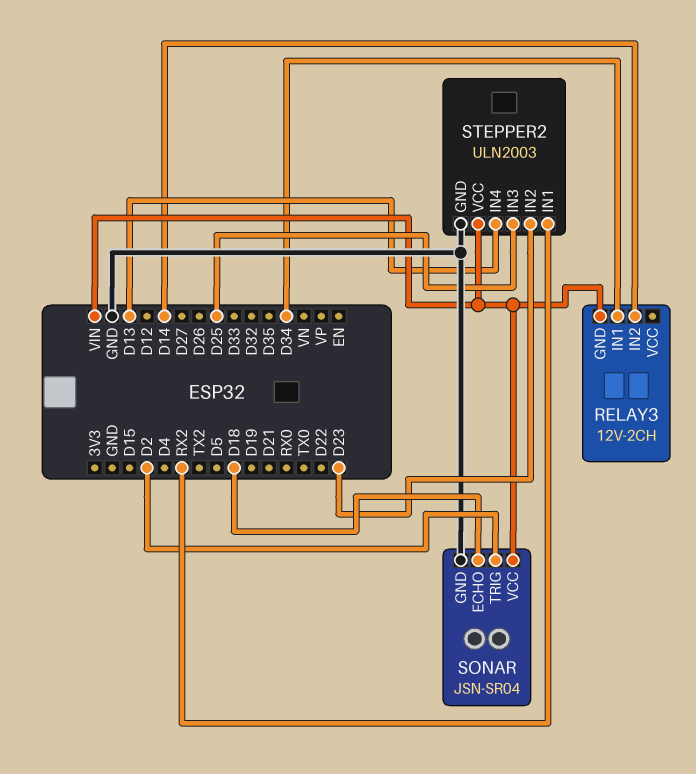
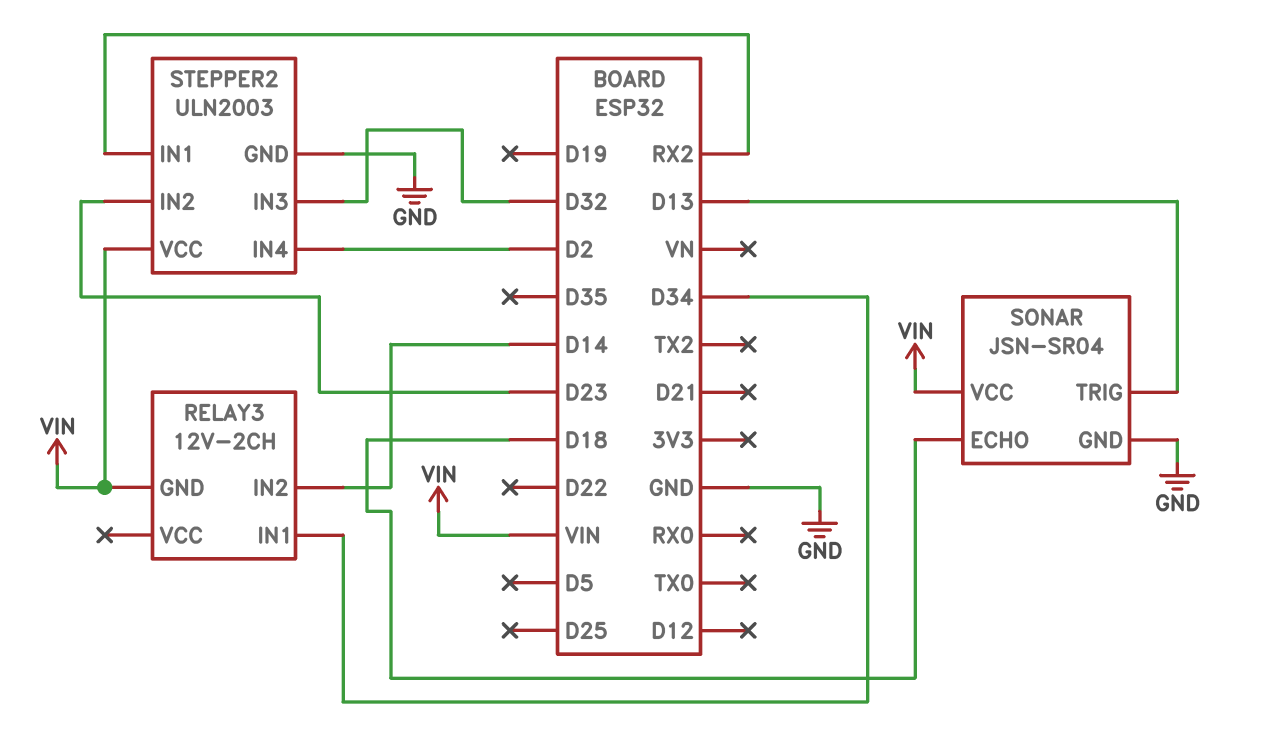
SONAR pin TRIG: D2 -> D13
STEPPER2 pin IN3: D25 -> D32
STEPPER2 pin IN4: D13 -> D2

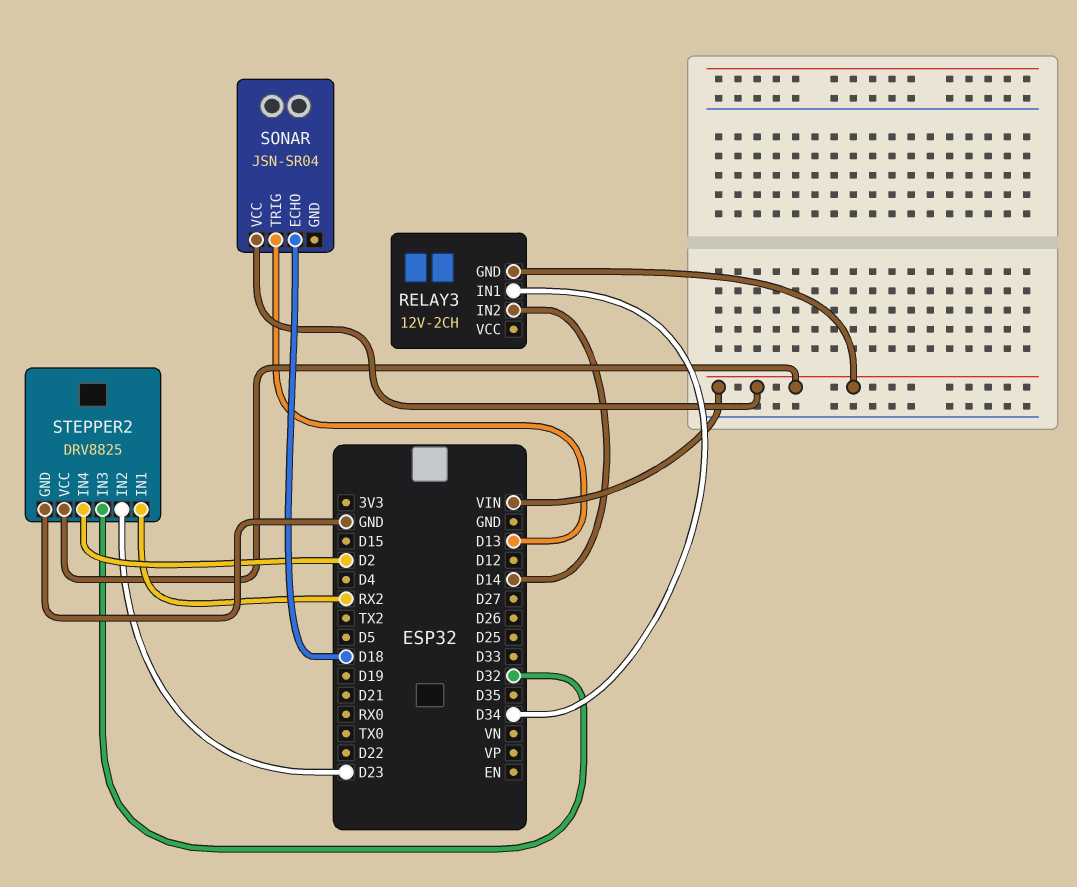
SONAR pin GND: GND -> none
STEPPER2: ULN2003 -> DRV8825

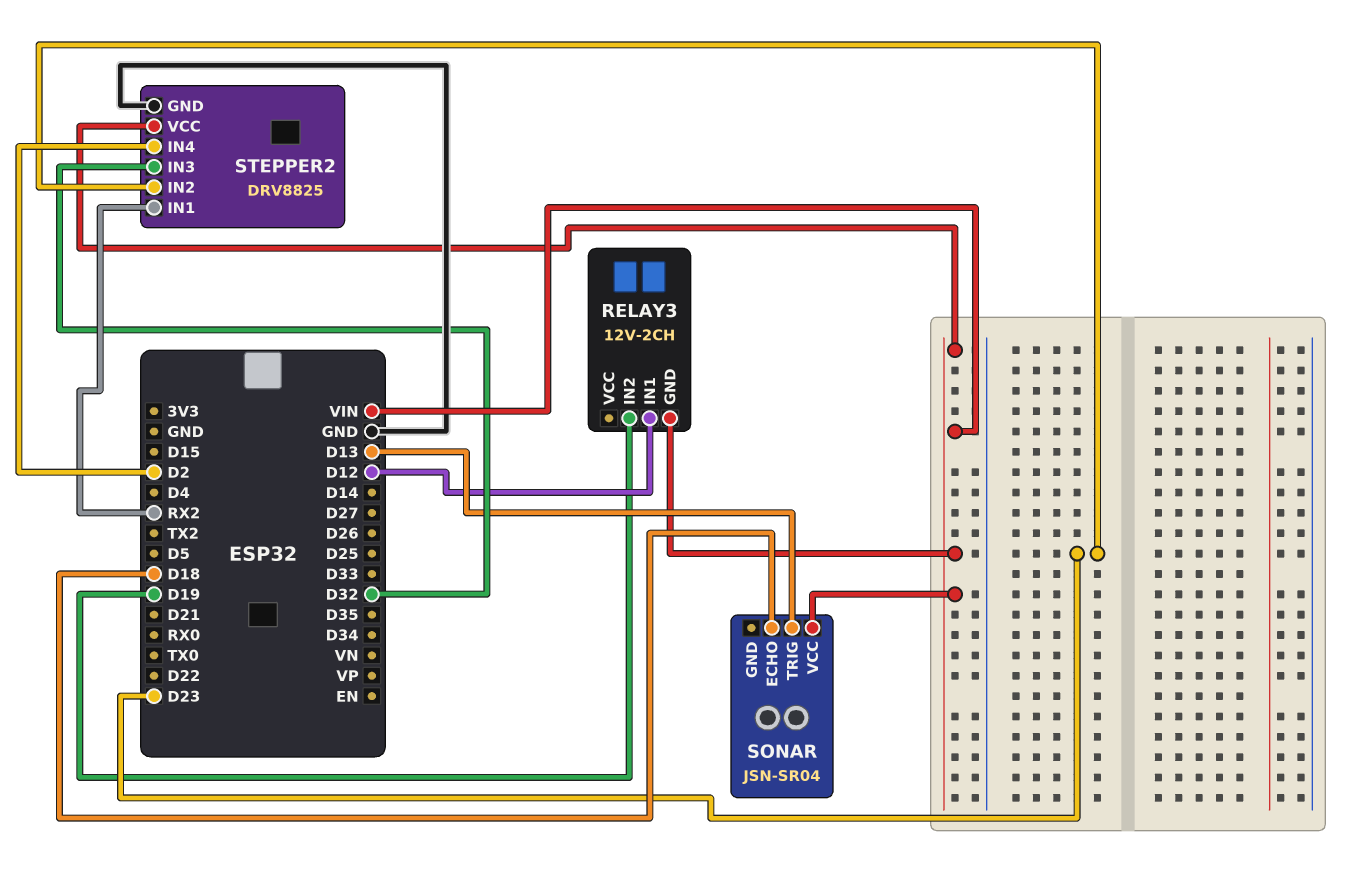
RELAY3 pin IN1: D34 -> D12
RELAY3 pin IN2: D14 -> D19

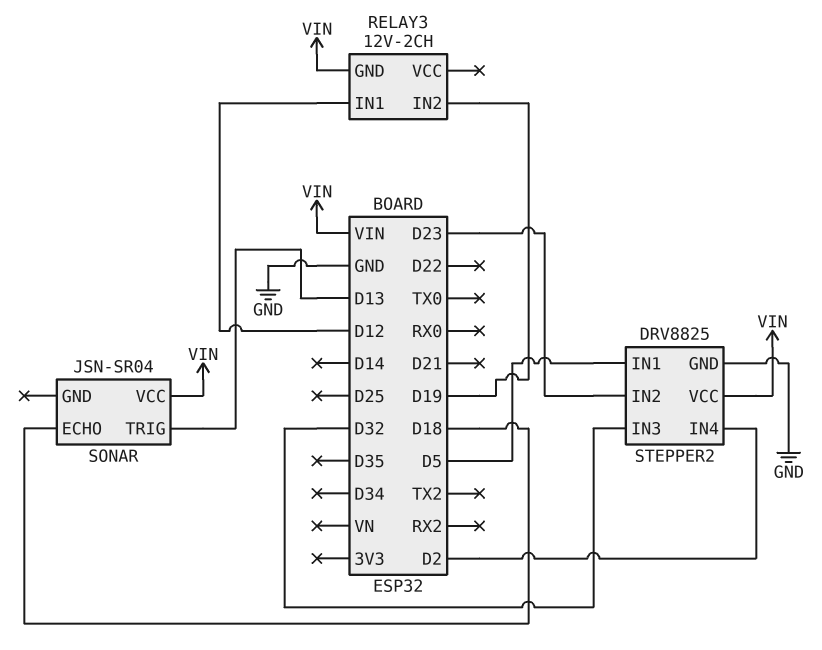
STEPPER2 pin IN1: RX2 -> D5

